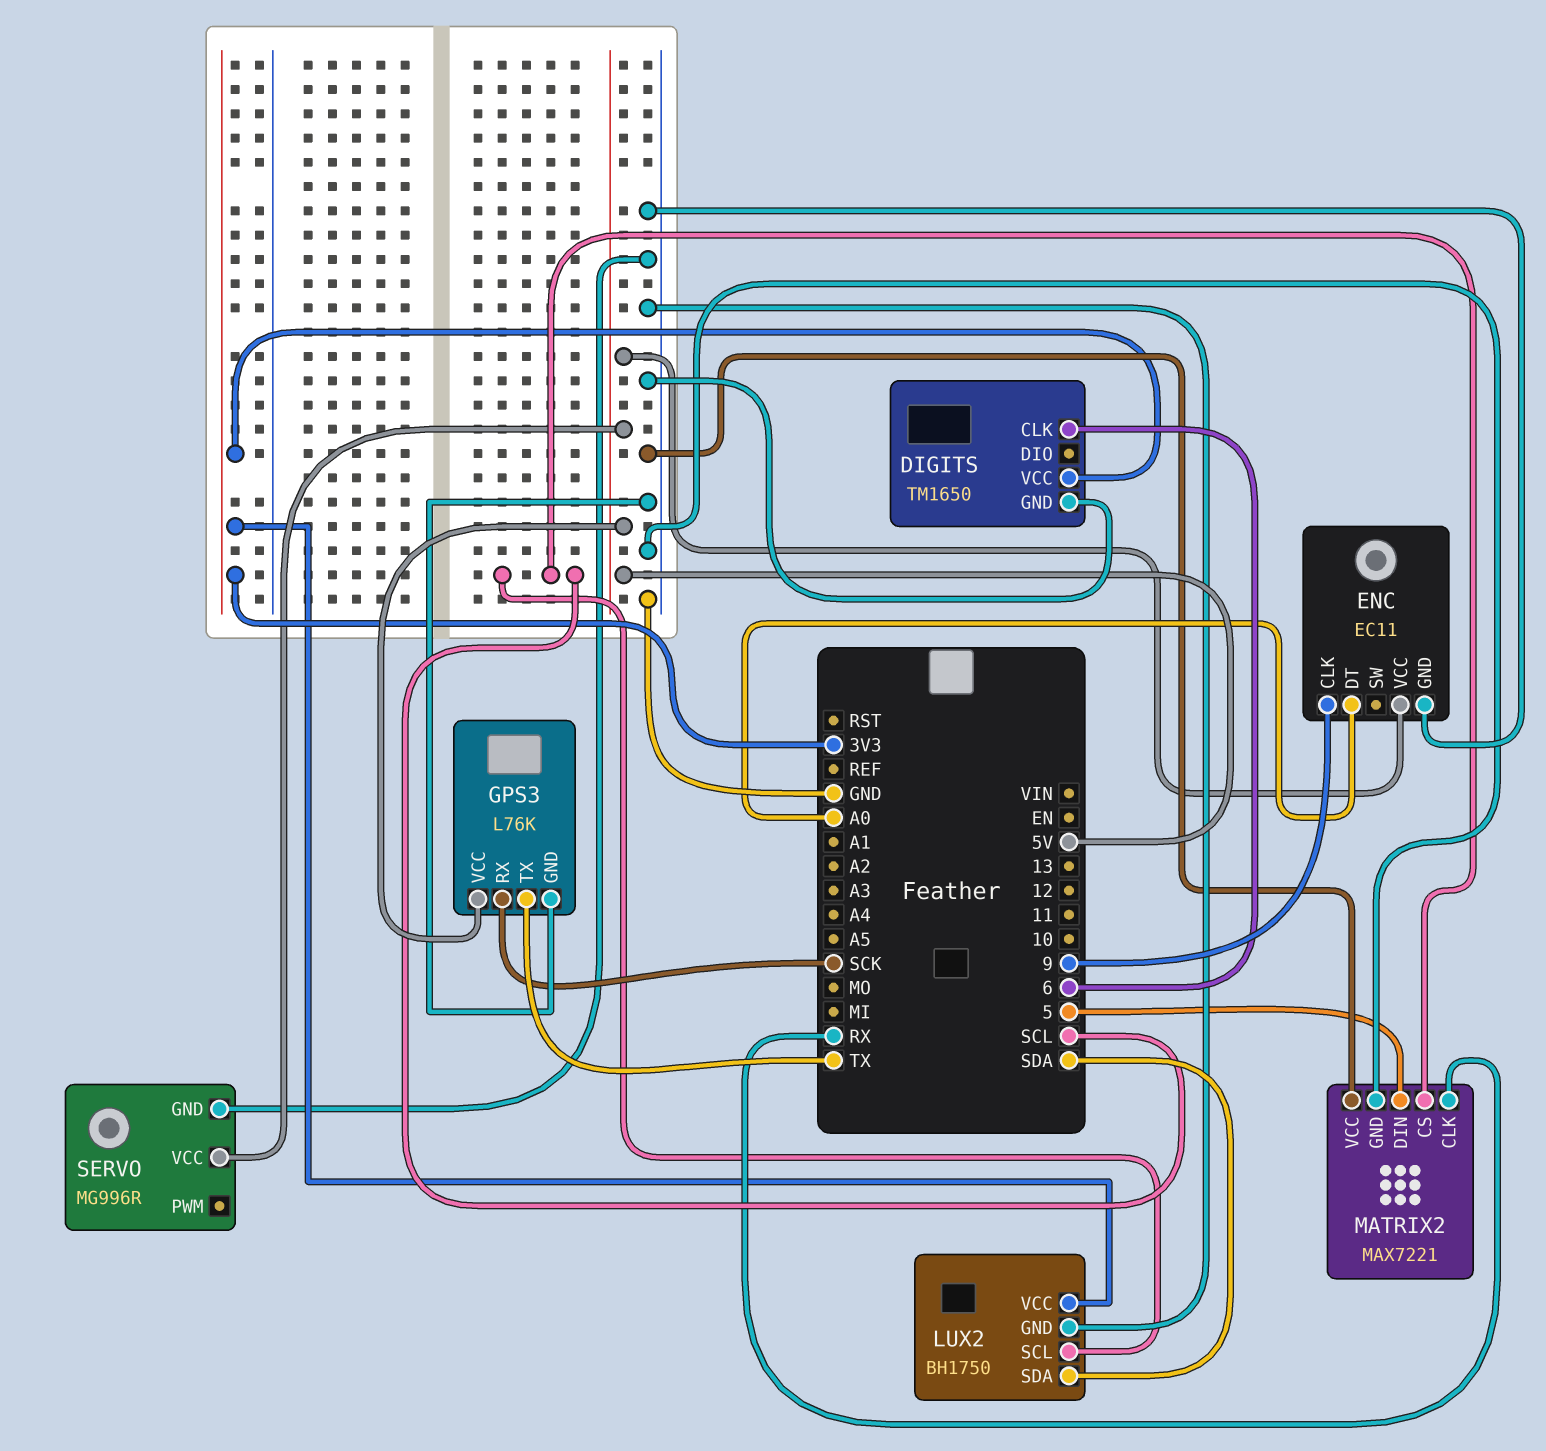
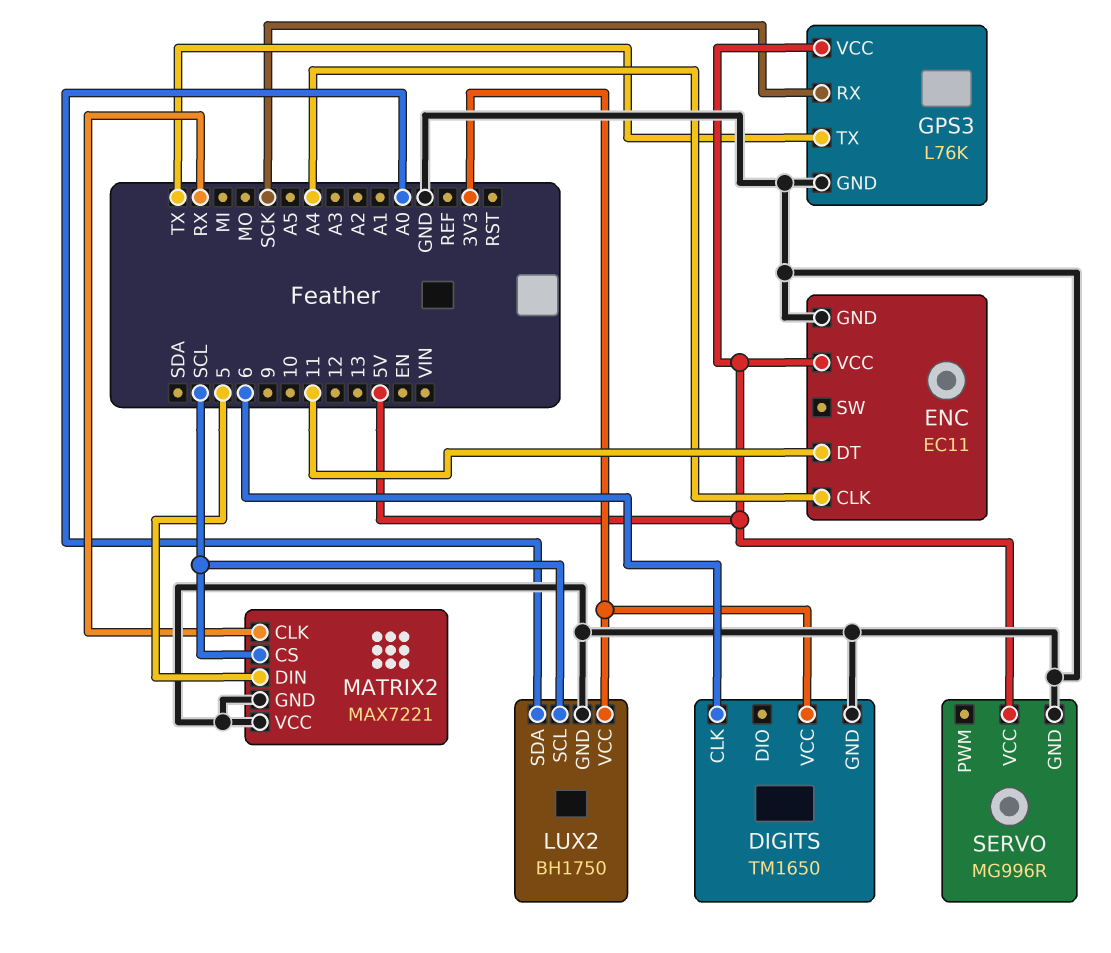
ENC pin CLK: 9 -> A4
ENC pin DT: A0 -> 11
LUX2 pin SDA: SDA -> A0

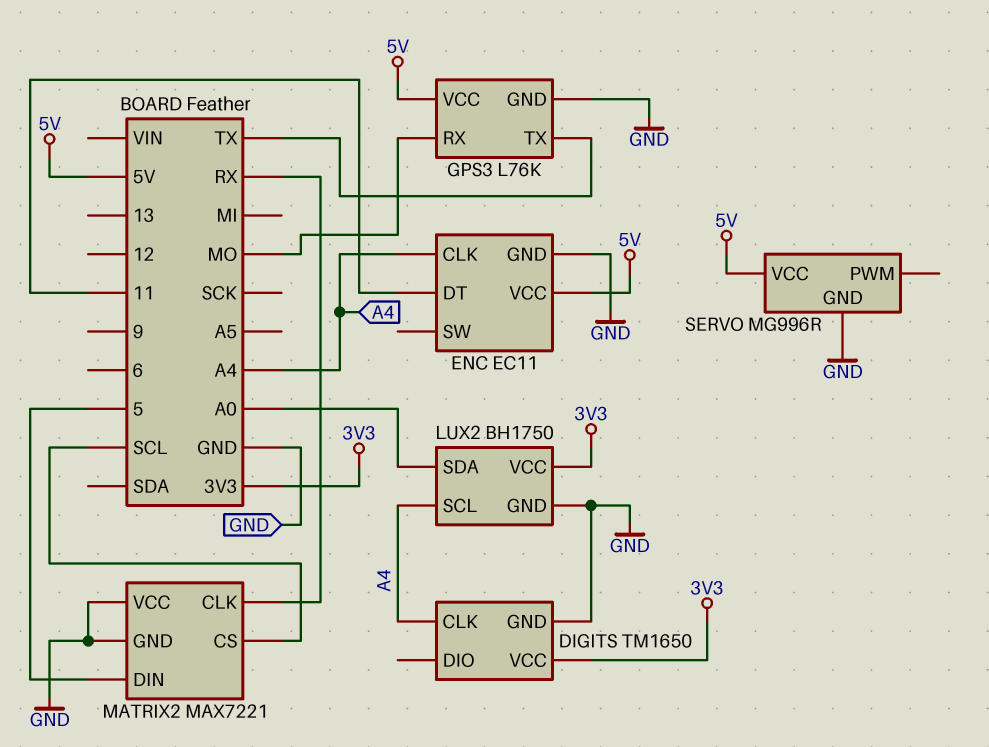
DIGITS pin CLK: 6 -> A4
GPS3 pin RX: SCK -> MO
LUX2 pin SCL: SCL -> A4

